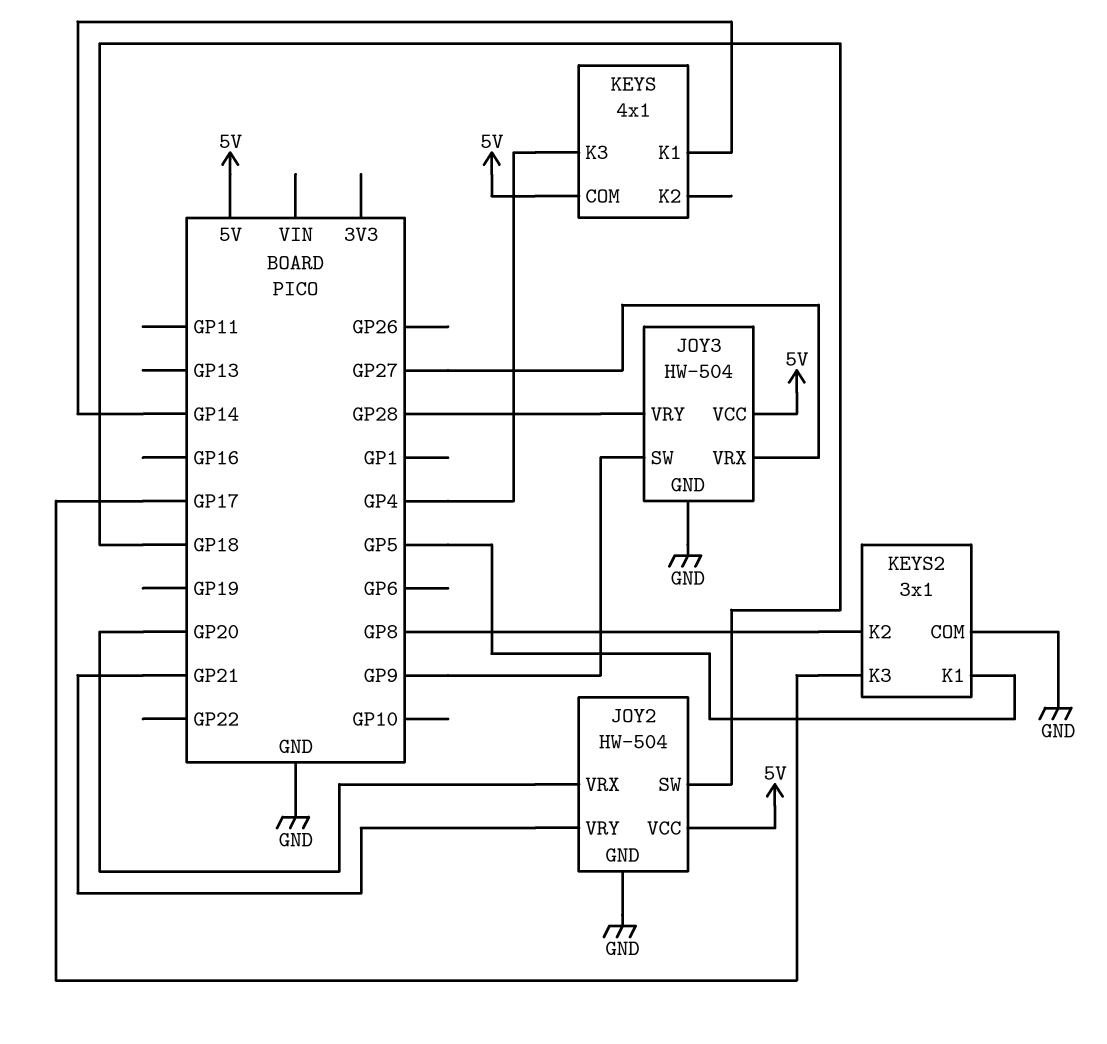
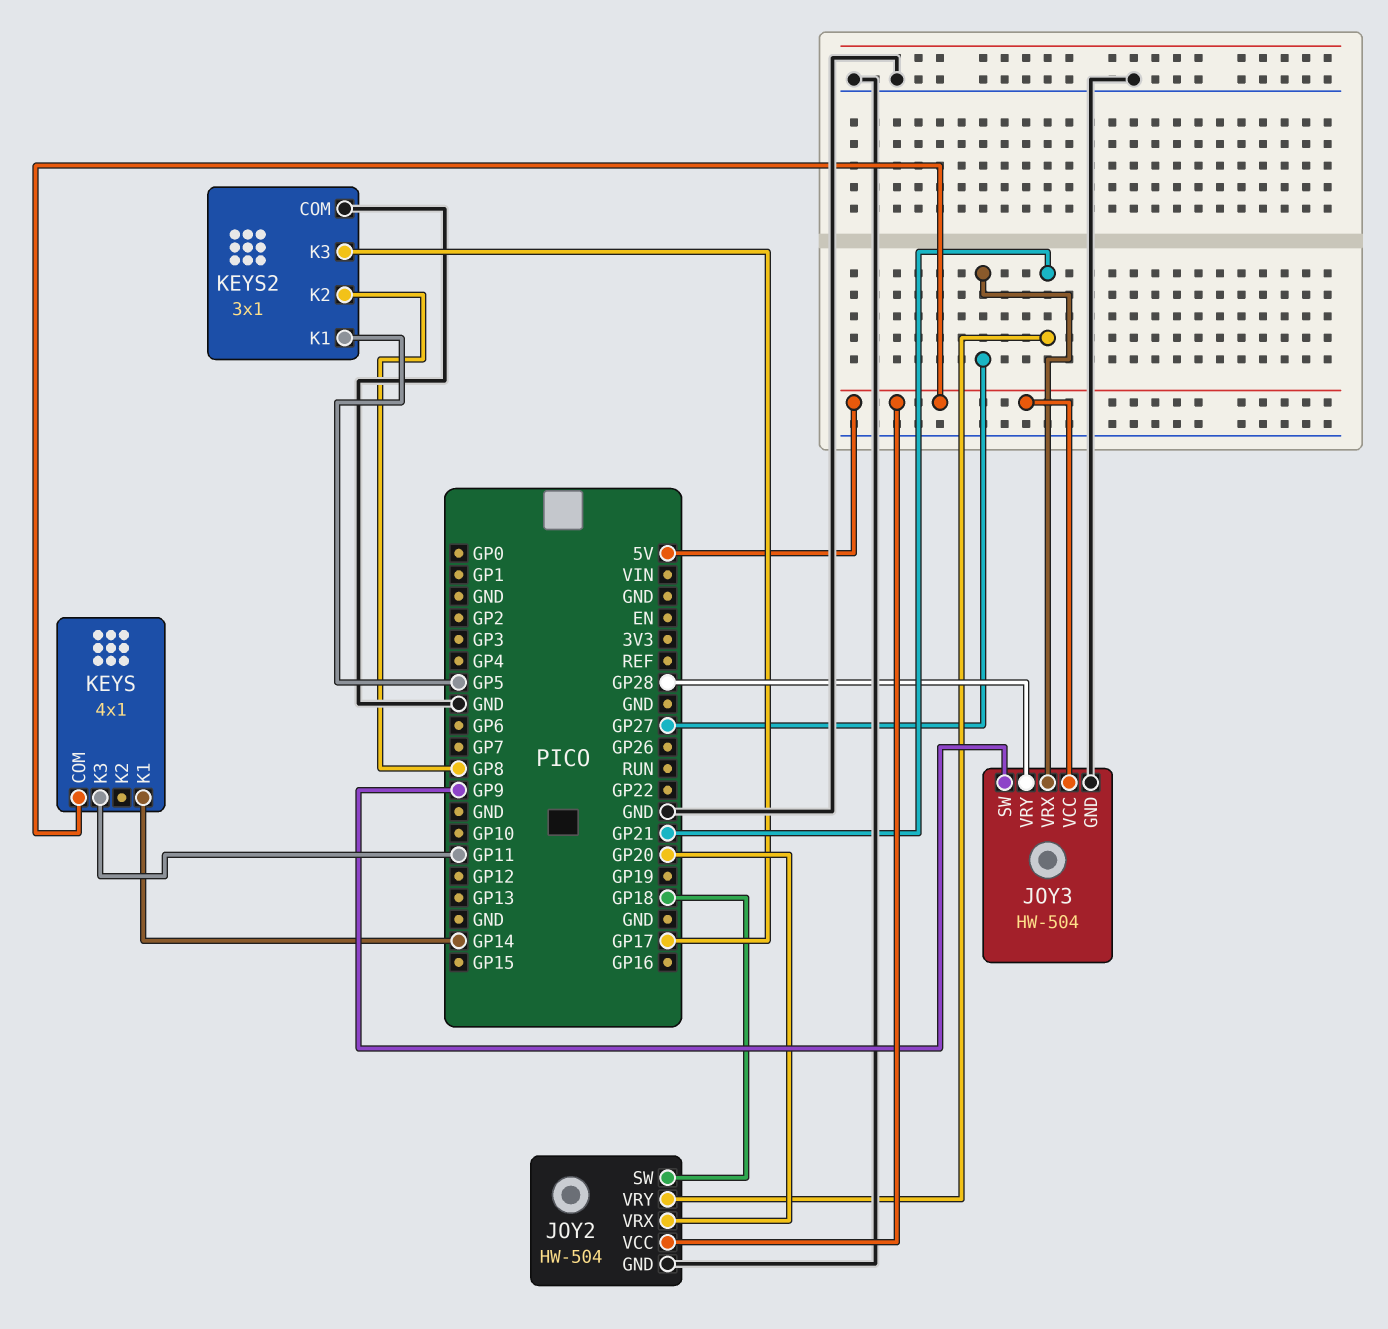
KEYS pin K3: GP4 -> GP11

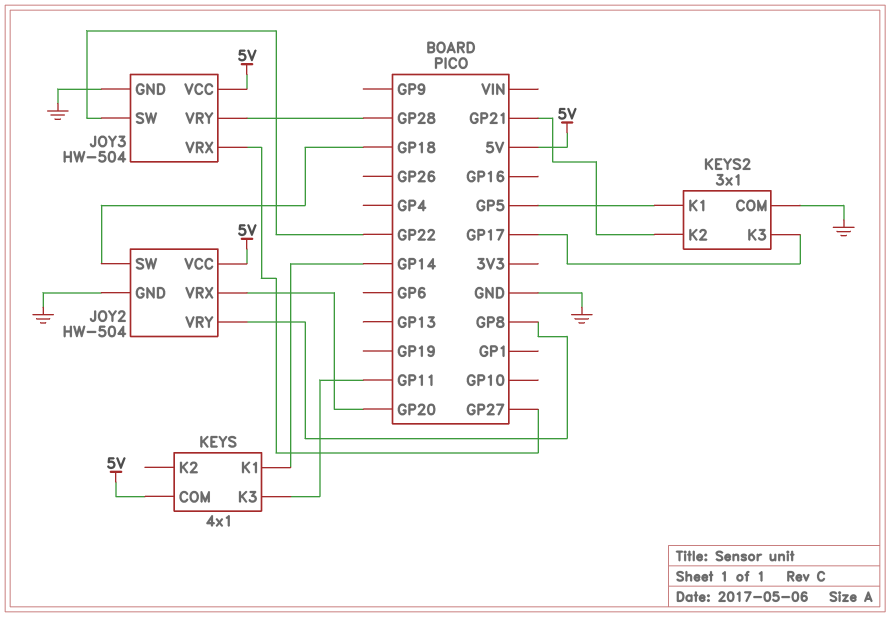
JOY2 pin VRY: GP21 -> GP8
JOY3 pin SW: GP9 -> GP22
KEYS2 pin K2: GP8 -> GP21

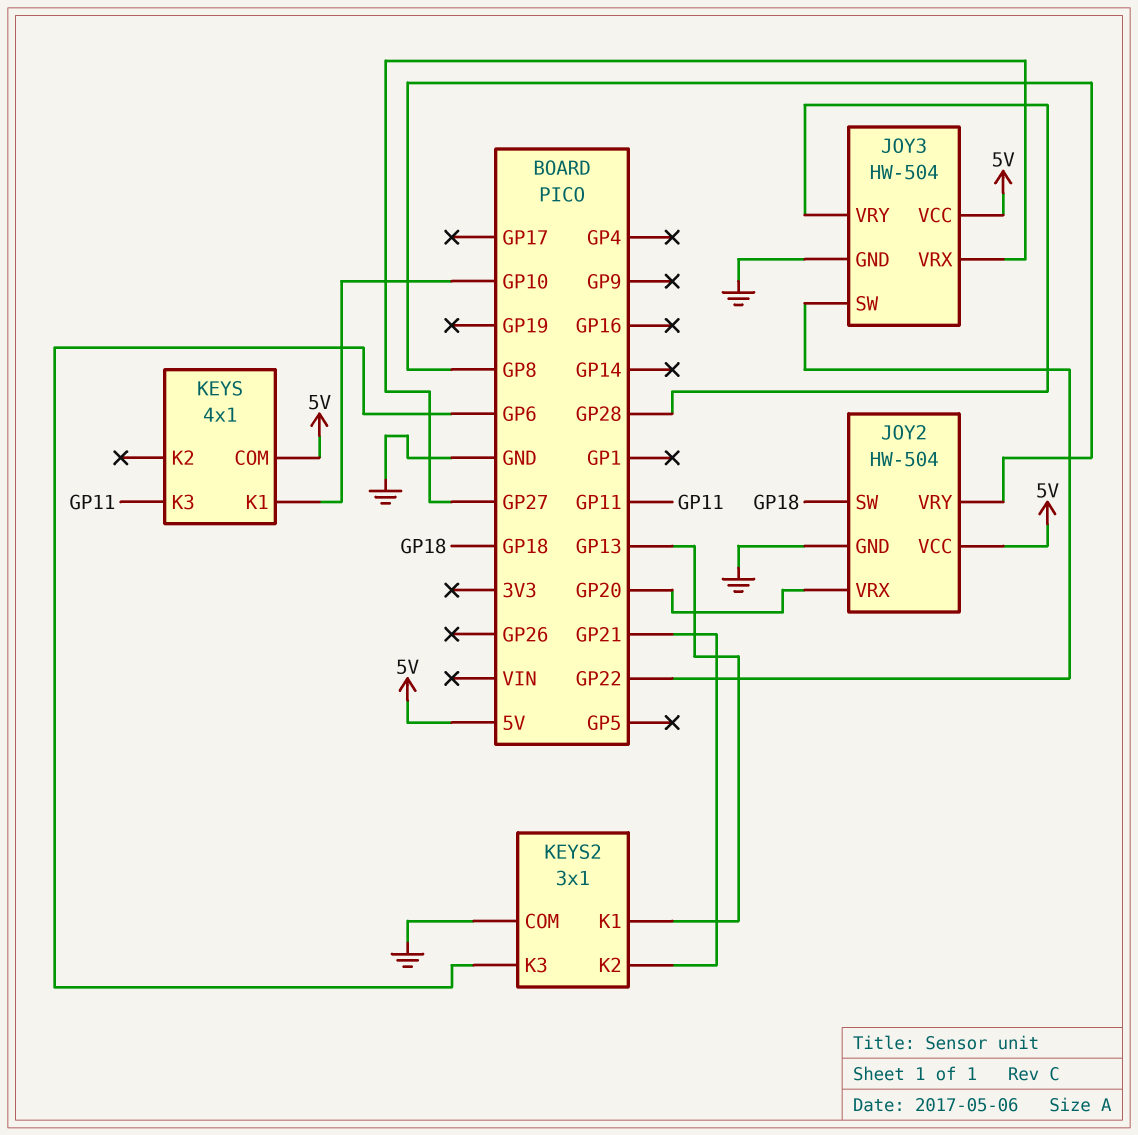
KEYS pin K1: GP14 -> GP10
KEYS2 pin K1: GP5 -> GP13
KEYS2 pin K3: GP17 -> GP6

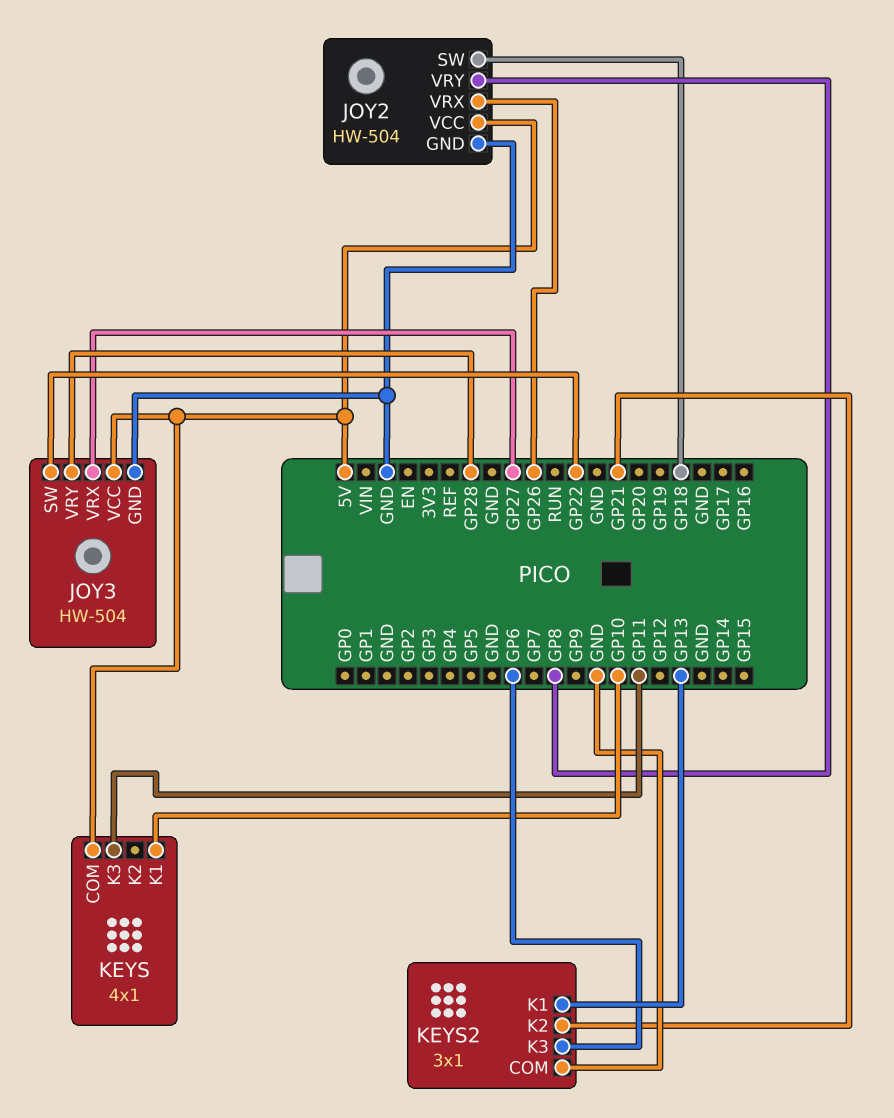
JOY2 pin VRX: GP20 -> GP26

